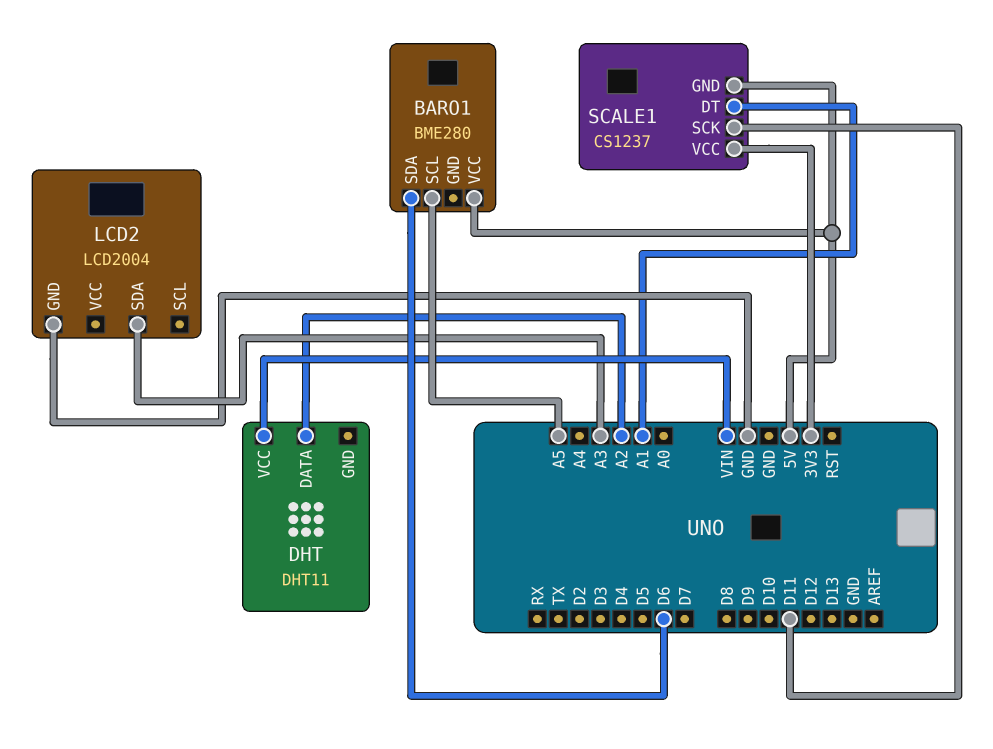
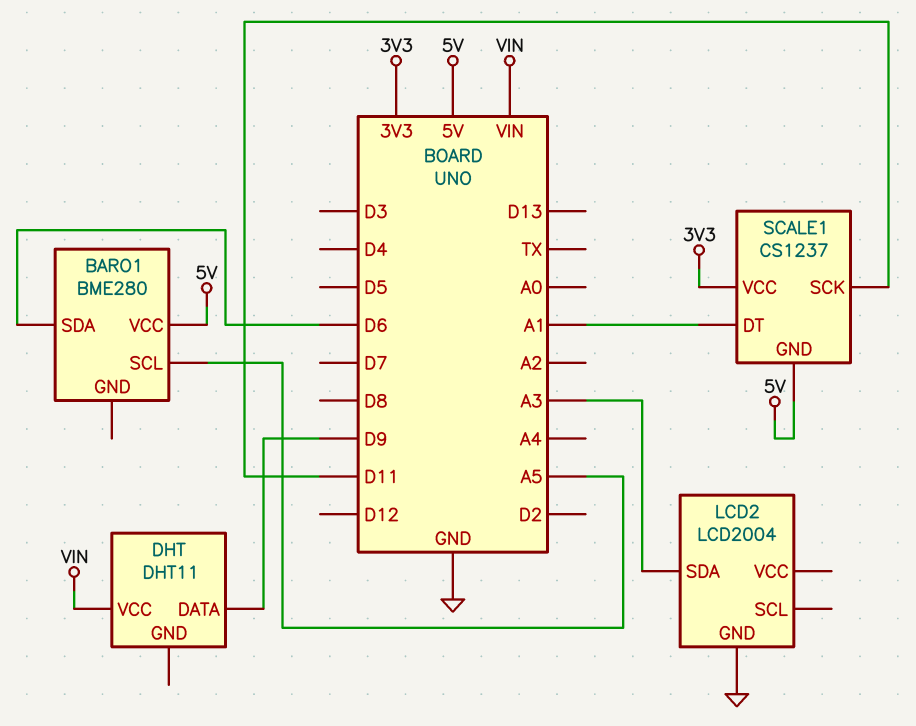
DHT pin DATA: A2 -> D9

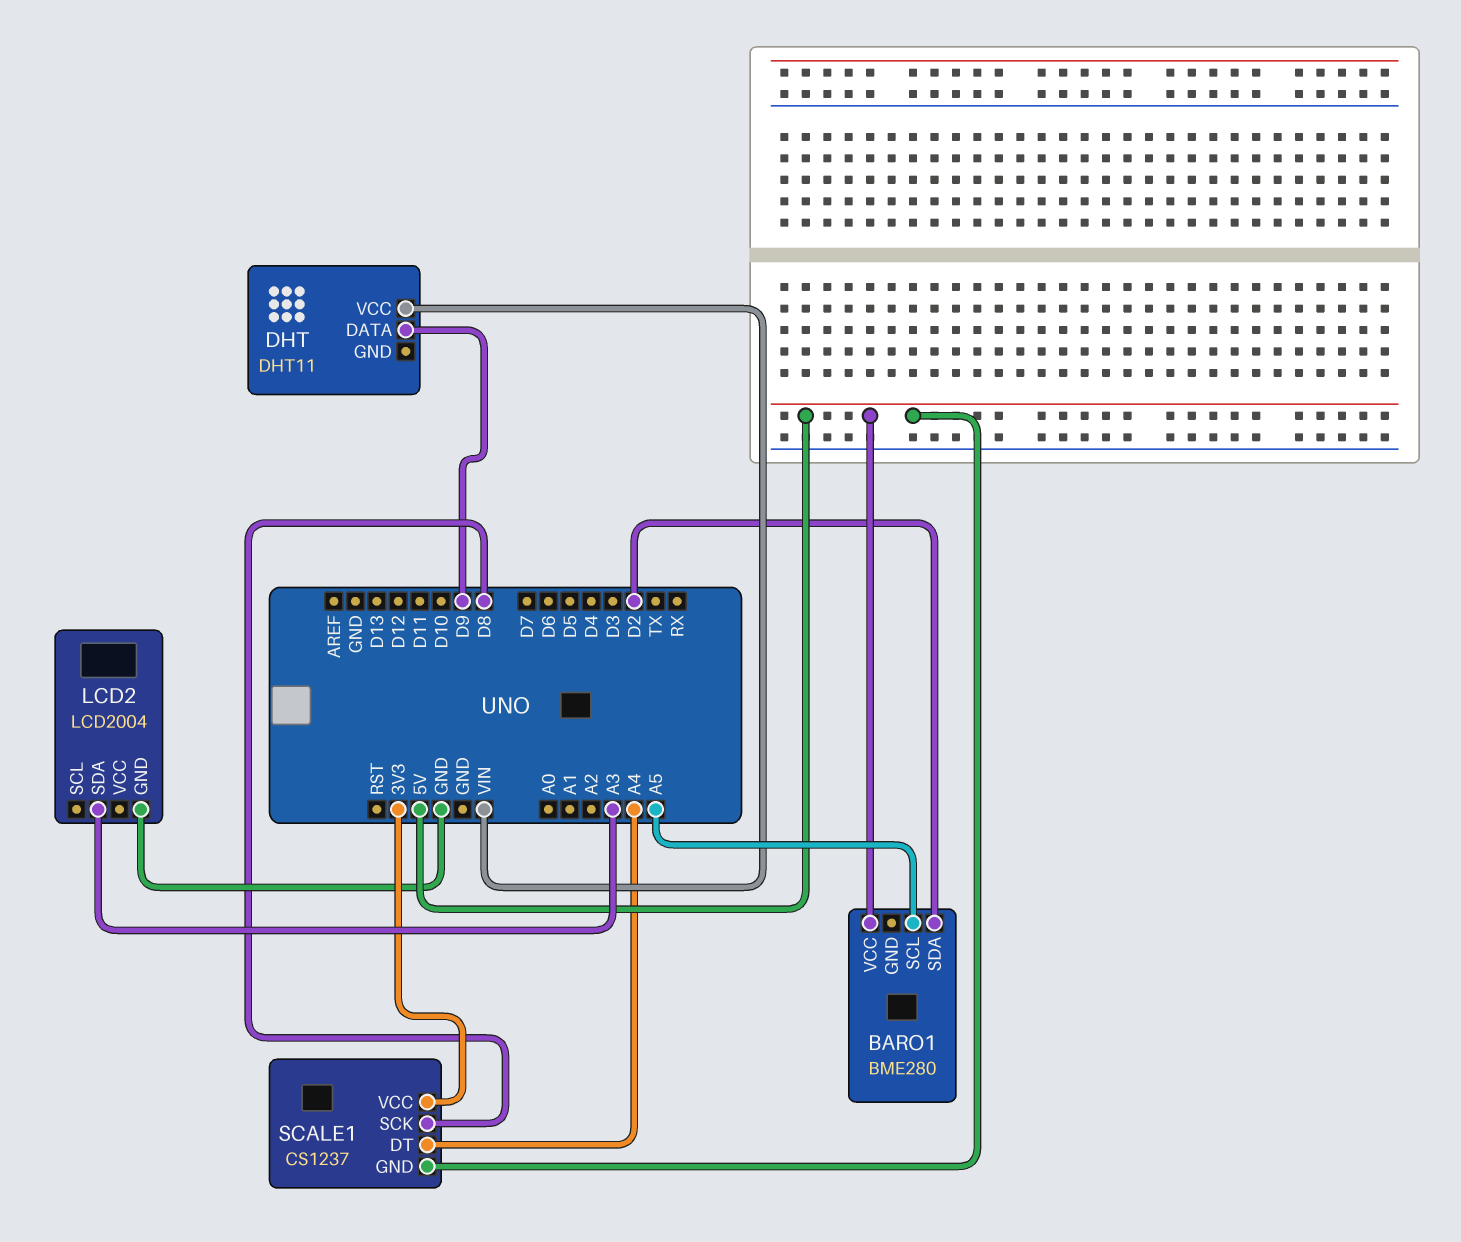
BARO1 pin SDA: D6 -> D2
SCALE1 pin DT: A1 -> A4
SCALE1 pin SCK: D11 -> D8

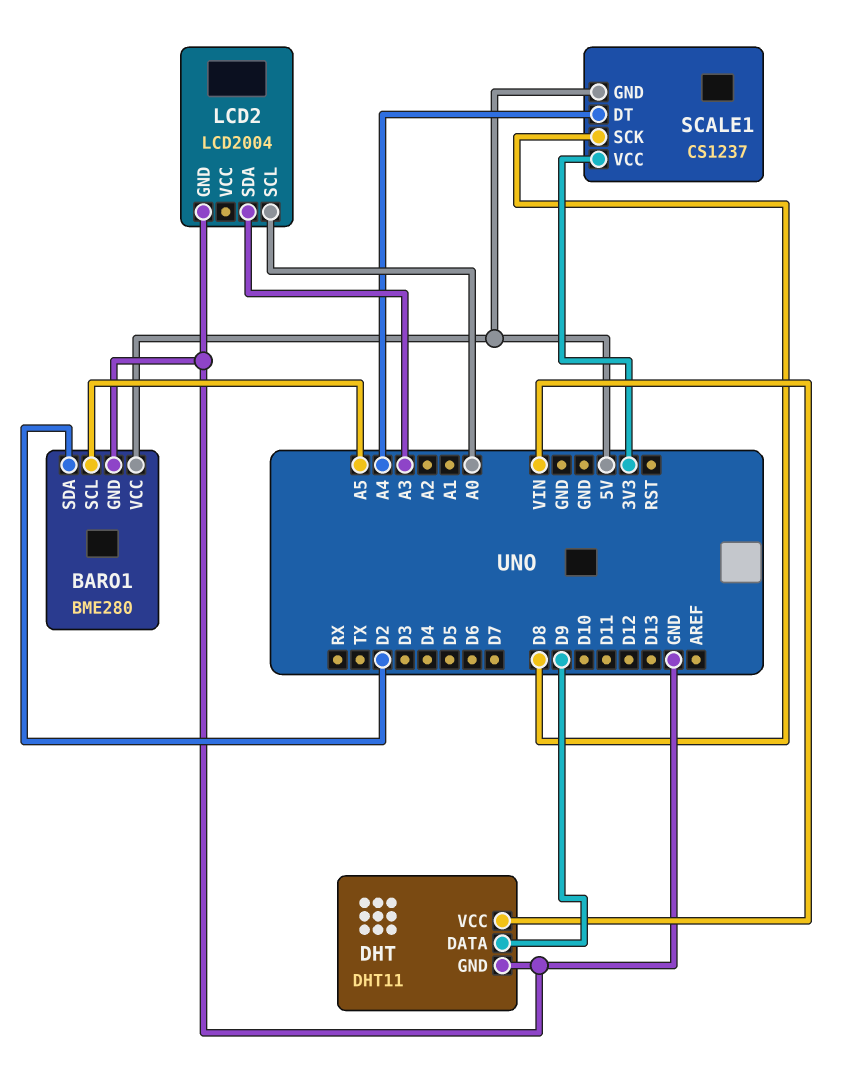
BARO1 pin GND: none -> GND
DHT pin GND: none -> GND
LCD2 pin SCL: none -> A0

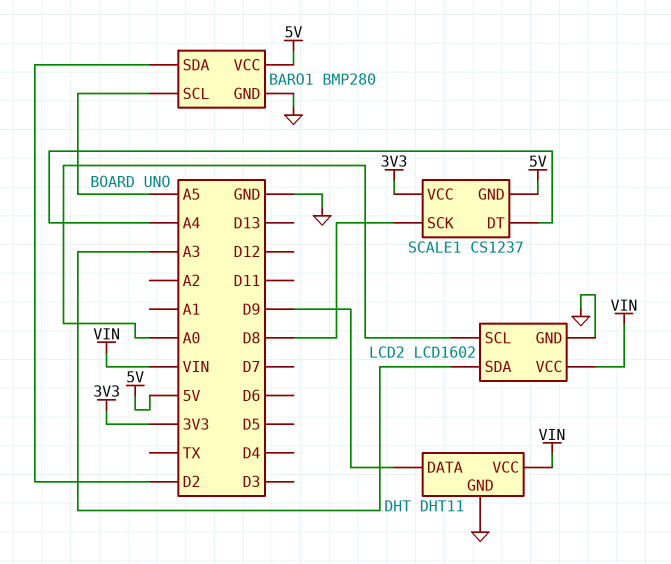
BARO1: BME280 -> BMP280
LCD2: LCD2004 -> LCD1602
LCD2 pin VCC: none -> VIN

